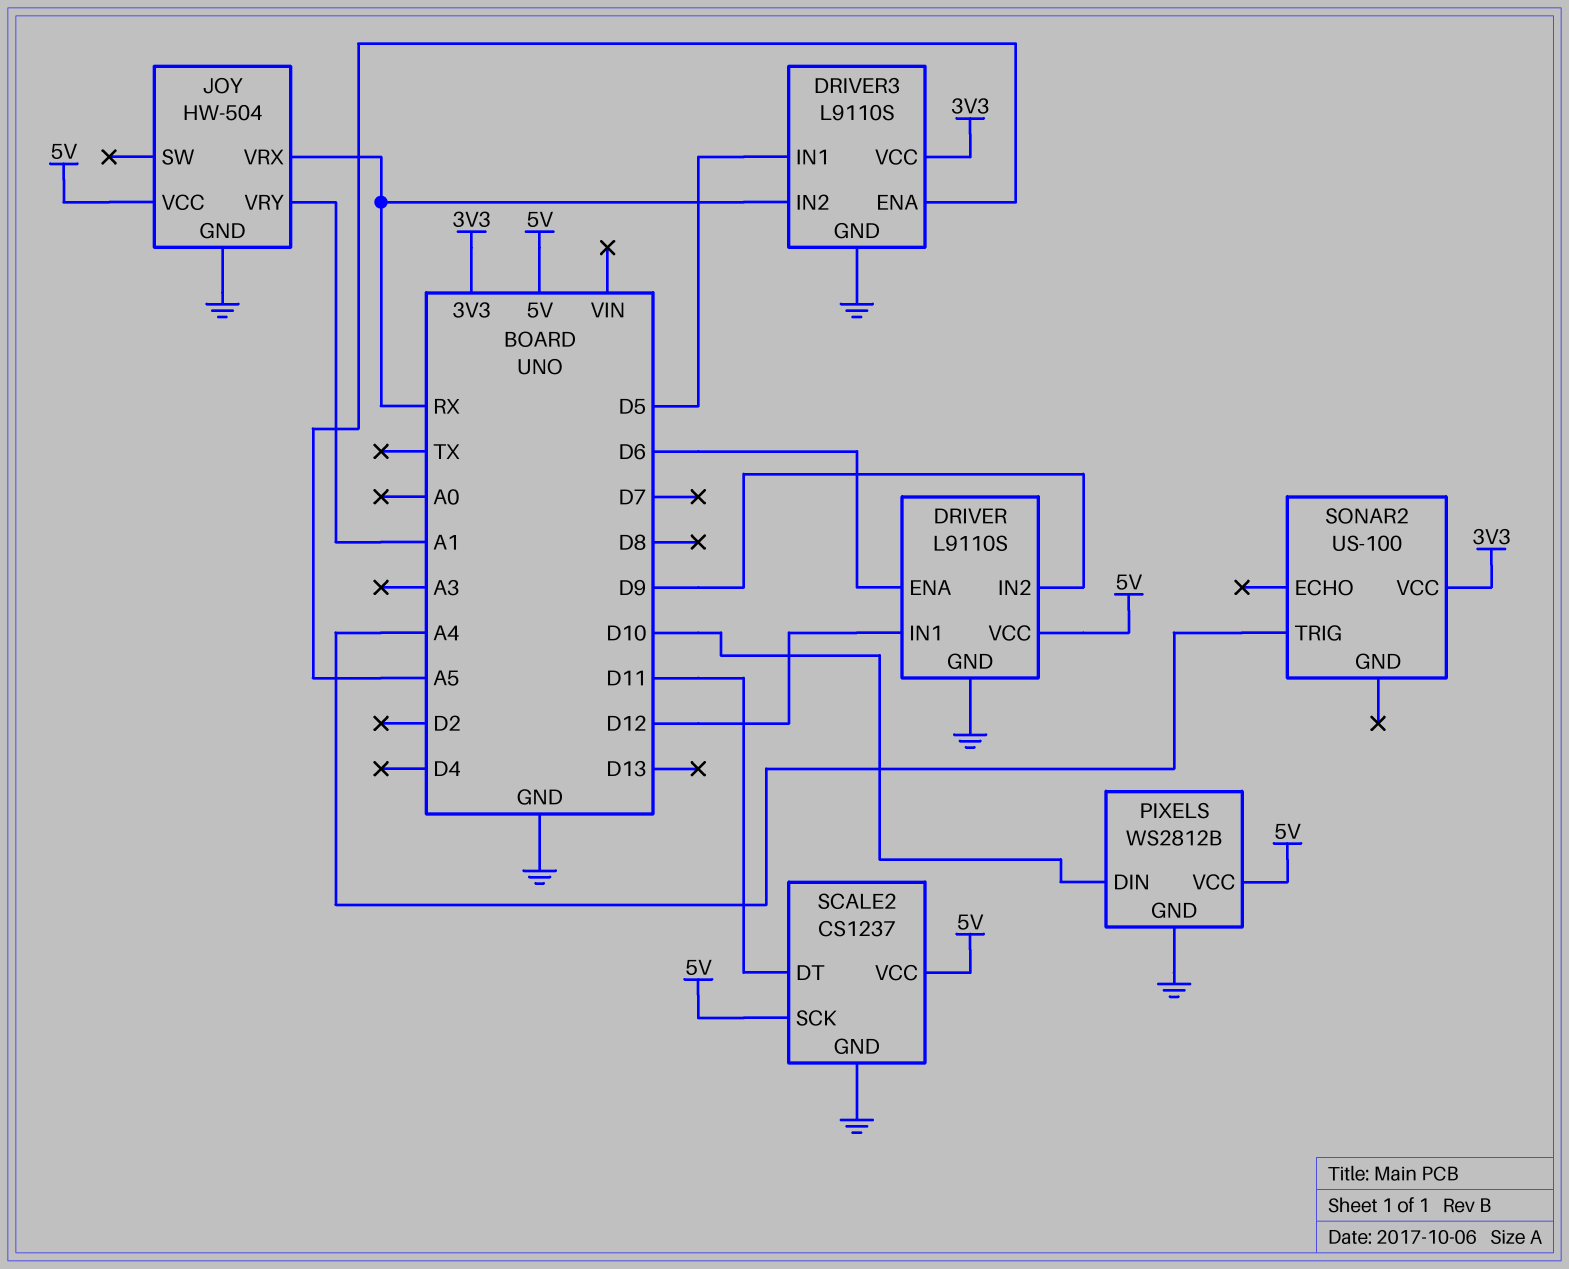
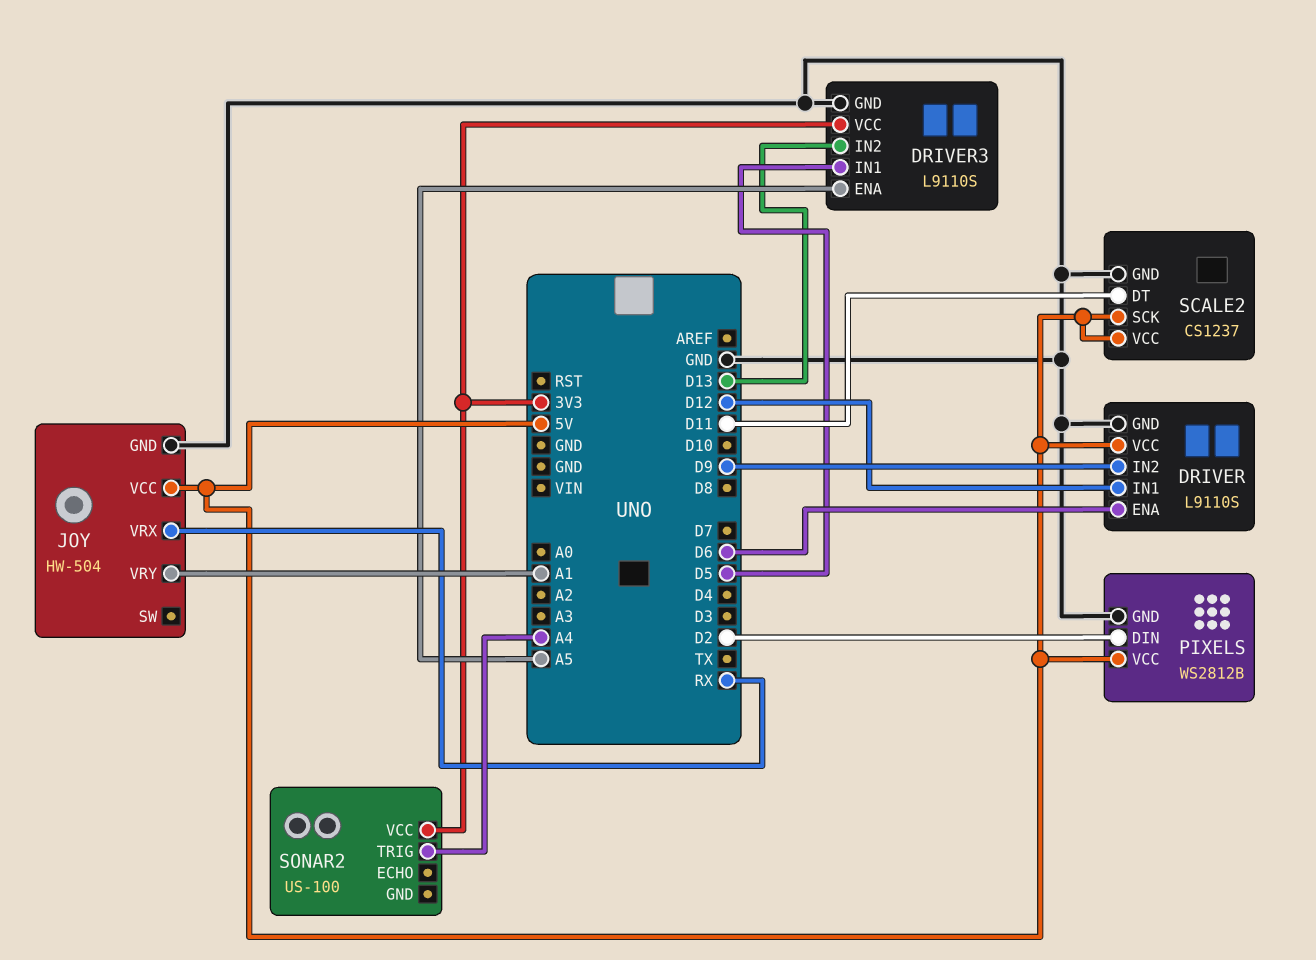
DRIVER3 pin IN2: RX -> D13
PIXELS pin DIN: D10 -> D2

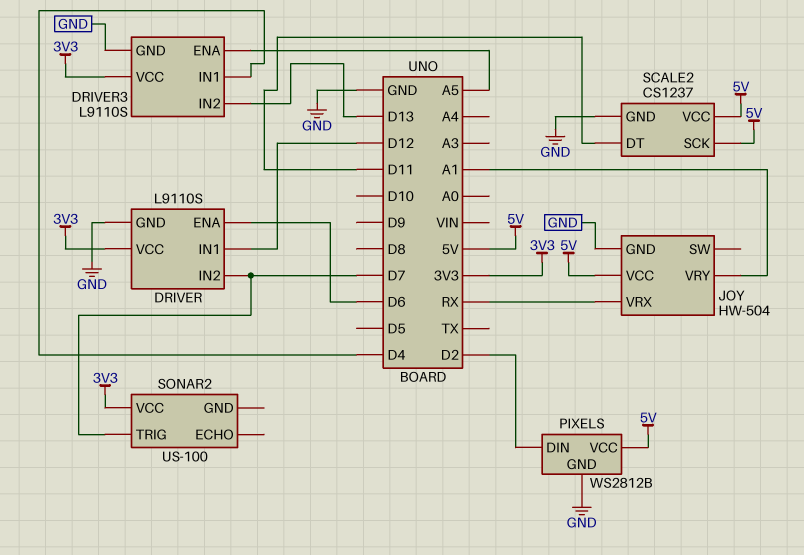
DRIVER pin IN2: D9 -> D7
DRIVER pin VCC: 5V -> 3V3
DRIVER3 pin IN1: D5 -> D4
SONAR2 pin TRIG: A4 -> D7

